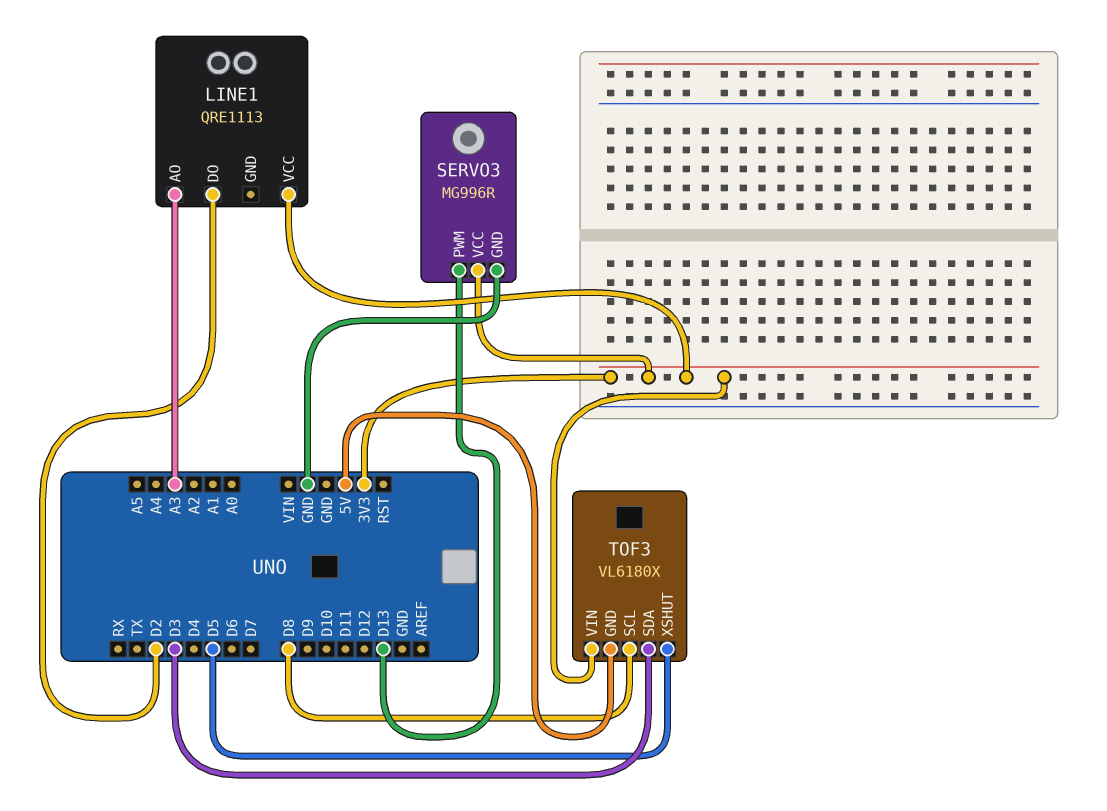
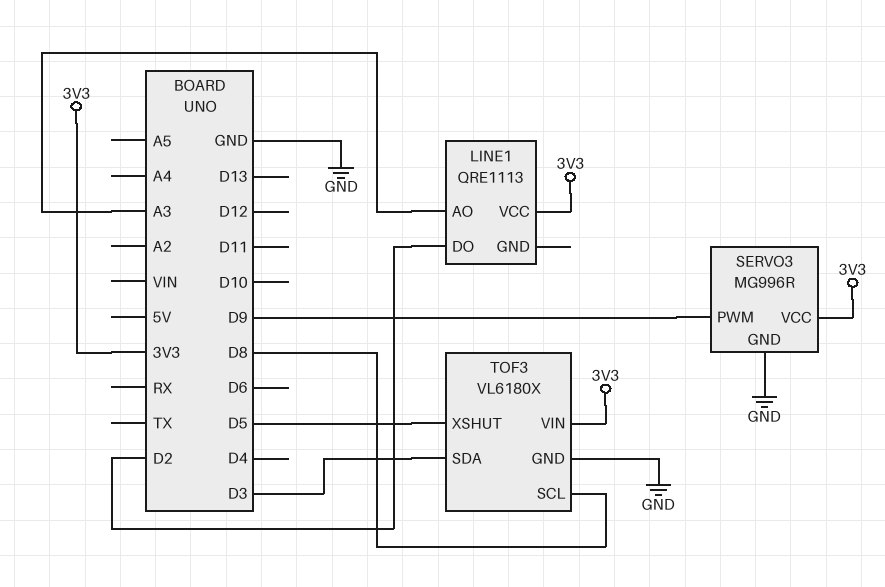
SERVO3 pin PWM: D13 -> D9
TOF3 pin GND: 5V -> GND

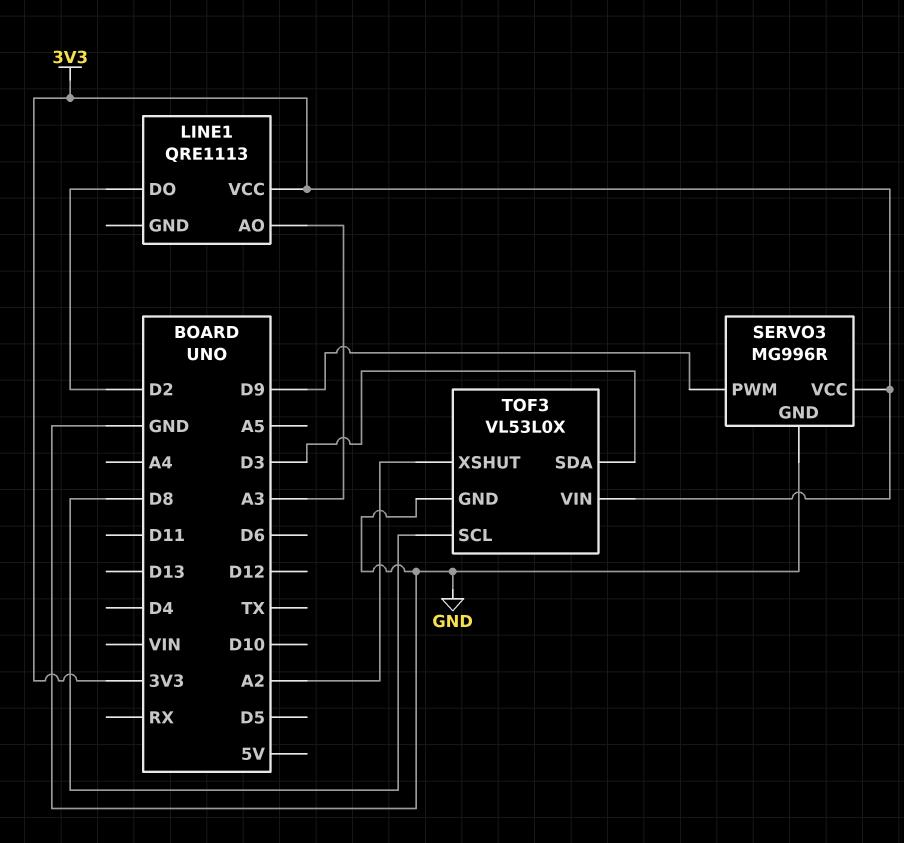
TOF3: VL6180X -> VL53L0X
TOF3 pin XSHUT: D5 -> A2

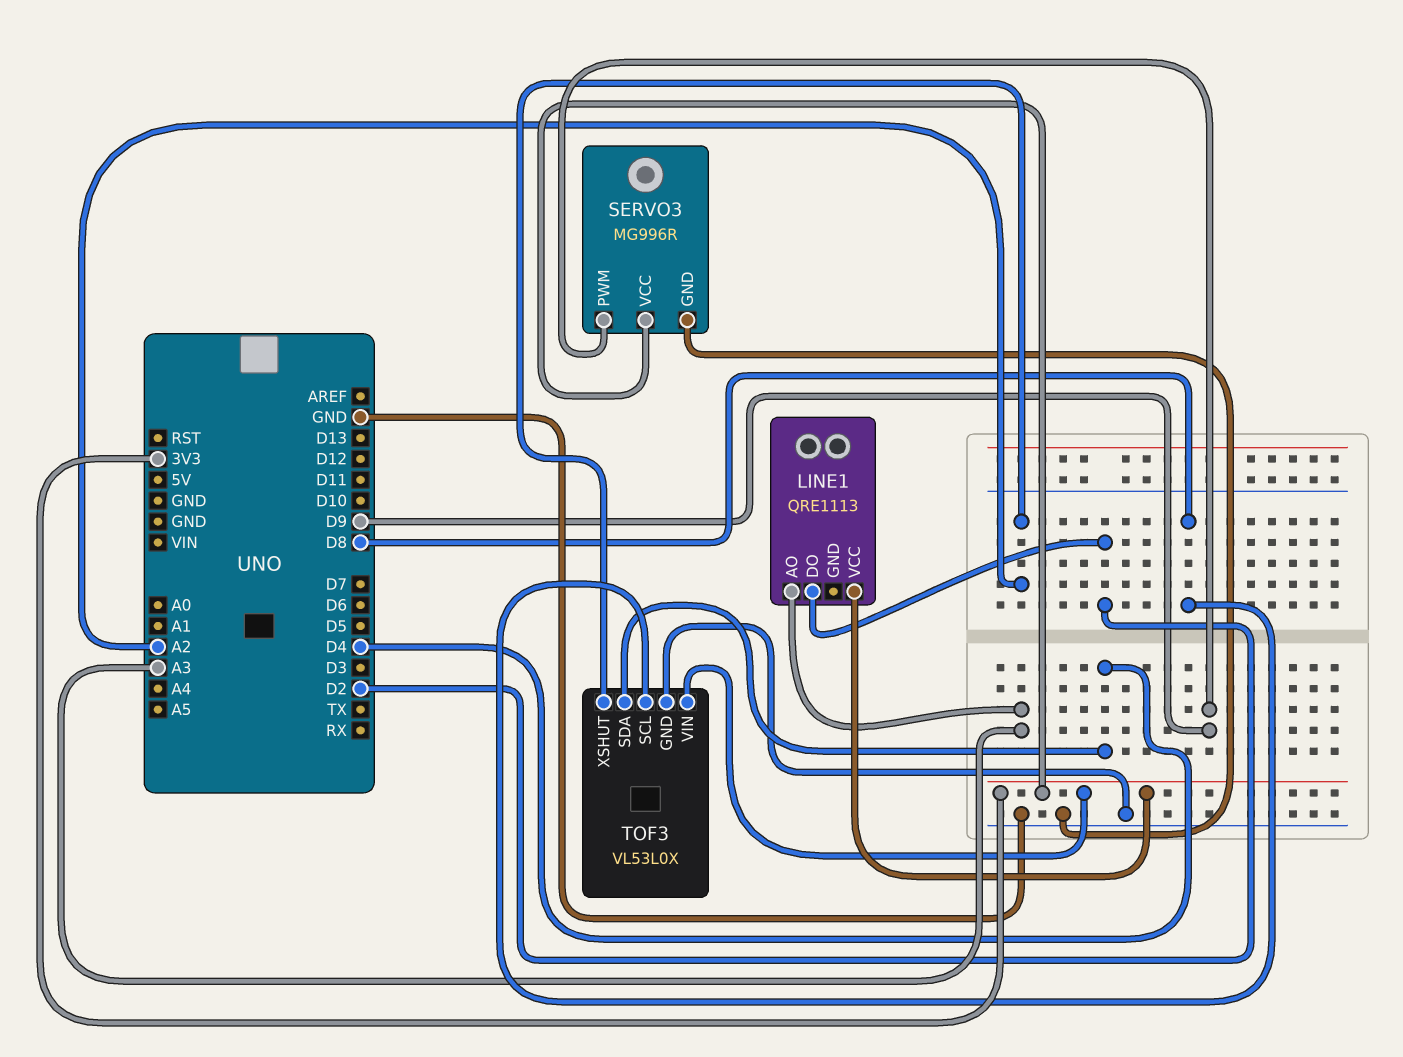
TOF3 pin SDA: D3 -> D4

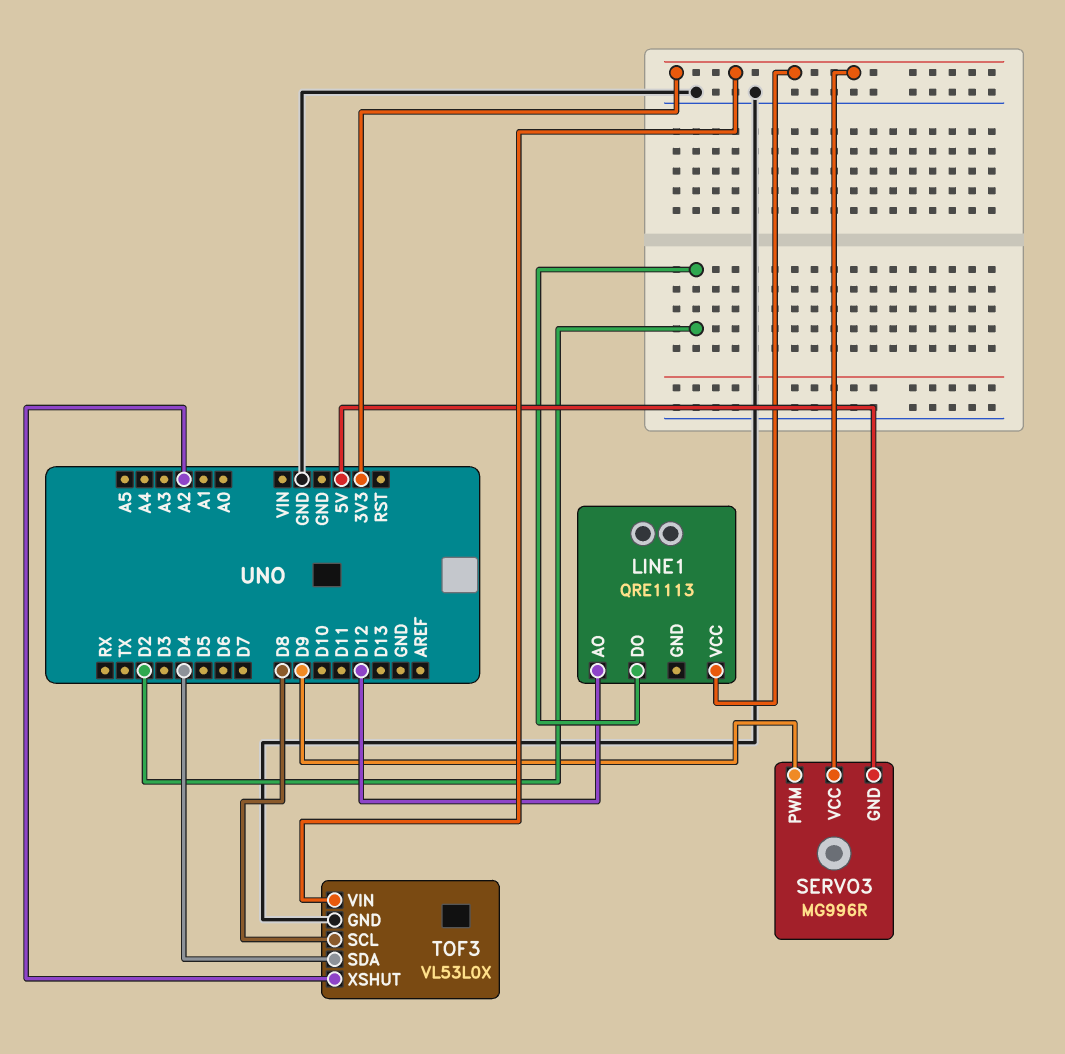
LINE1 pin AO: A3 -> D12
SERVO3 pin GND: GND -> 5V

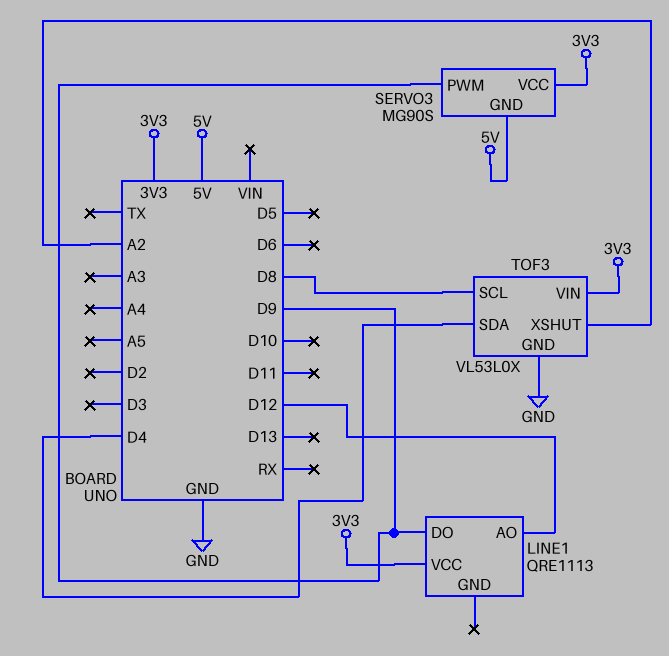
LINE1 pin DO: D2 -> D9
SERVO3: MG996R -> MG90S

